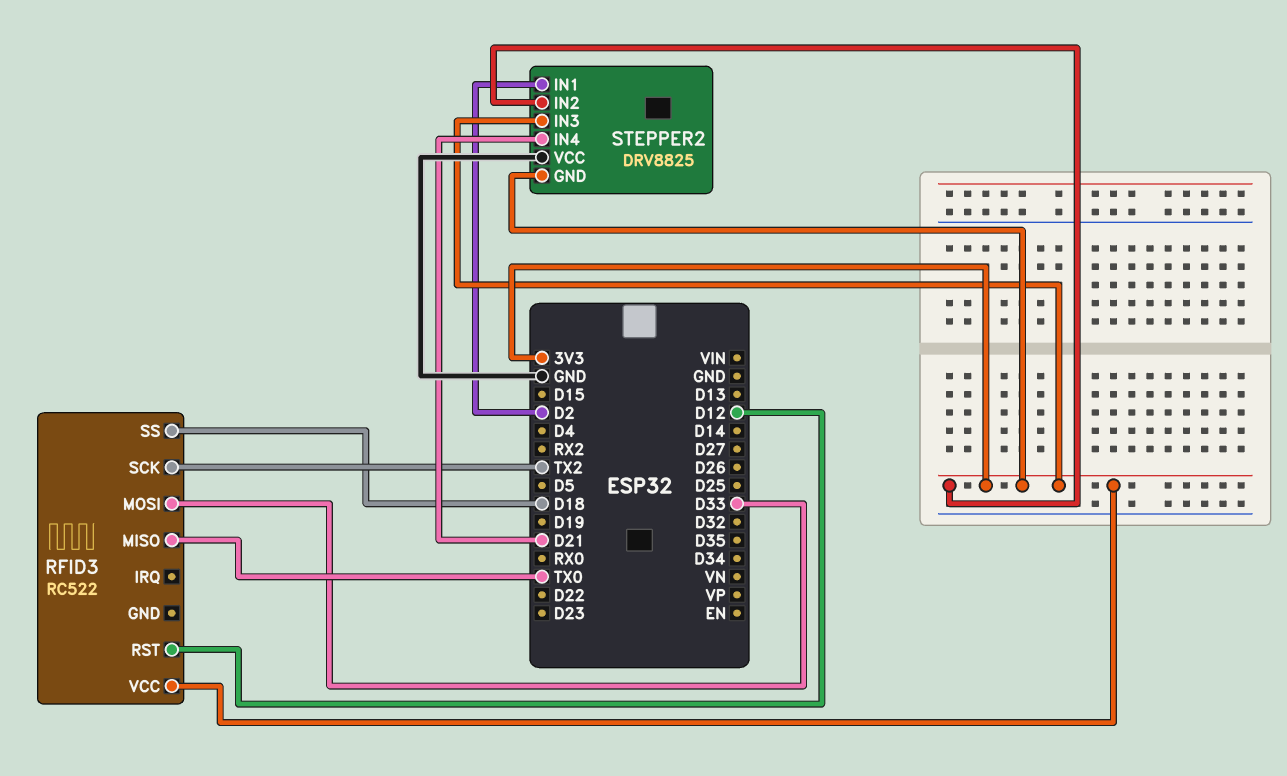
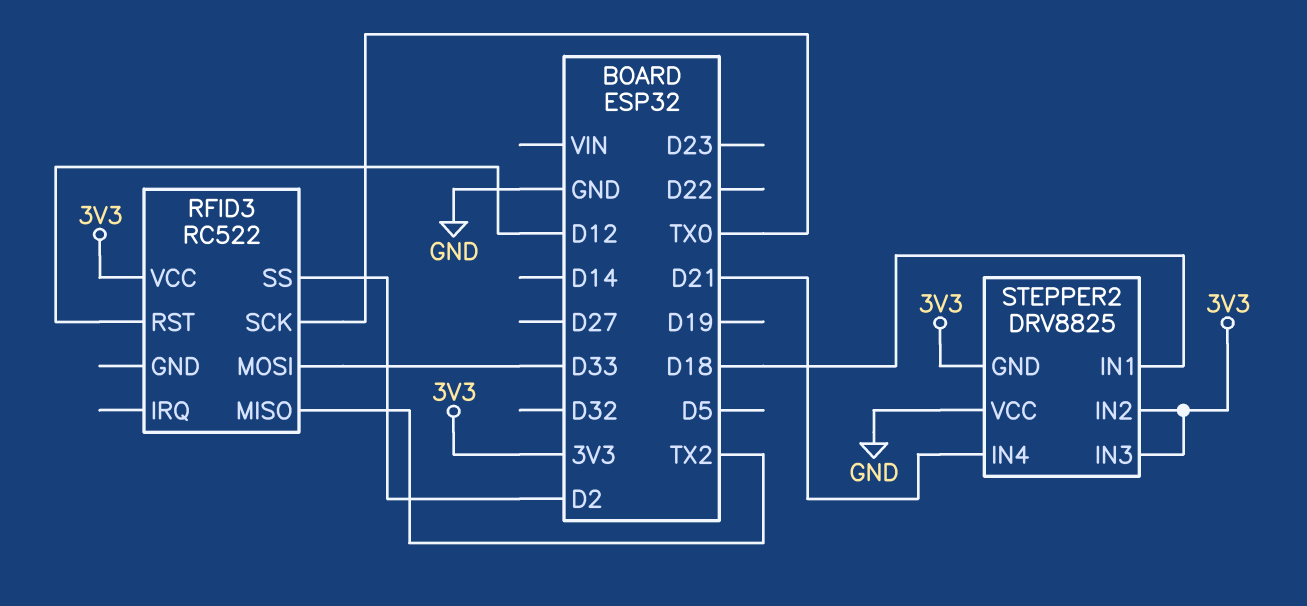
RFID3 pin MISO: TX0 -> TX2
RFID3 pin SCK: TX2 -> TX0
RFID3 pin SS: D18 -> D2
STEPPER2 pin IN1: D2 -> D18

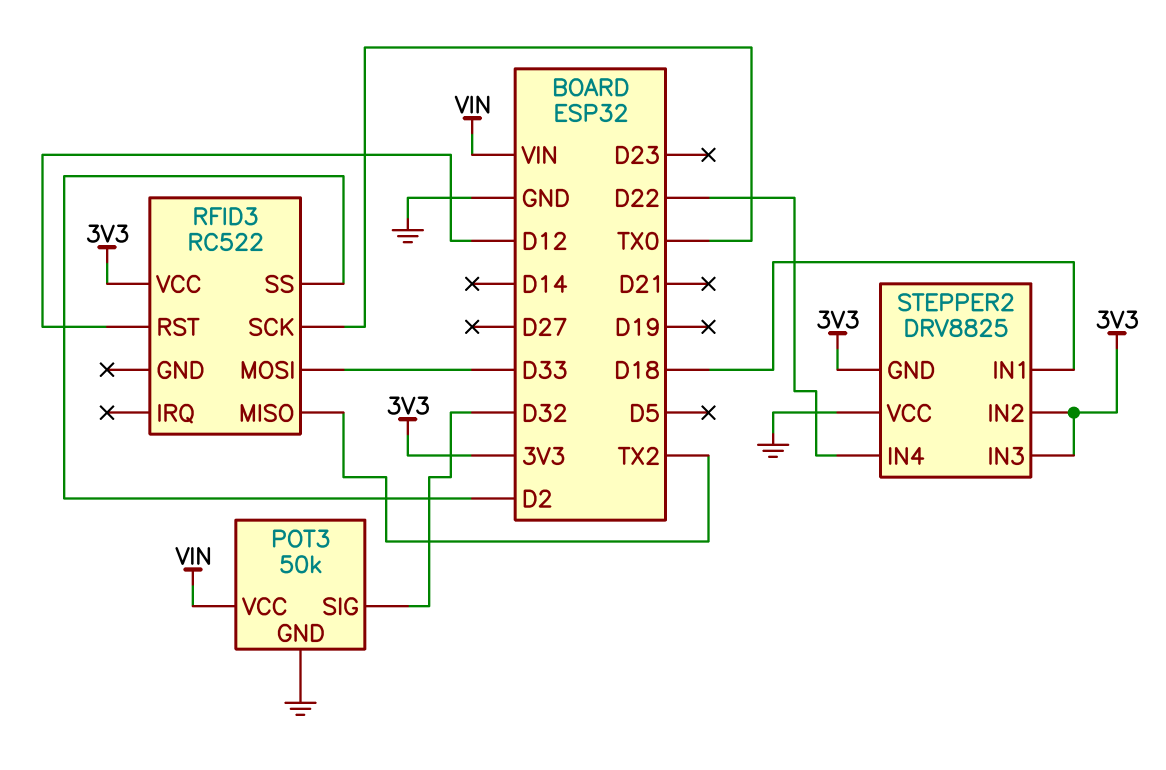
POT3: none -> 50k
POT3 pin GND: none -> GND
POT3 pin SIG: none -> D32
POT3 pin VCC: none -> VIN
STEPPER2 pin IN4: D21 -> D22

